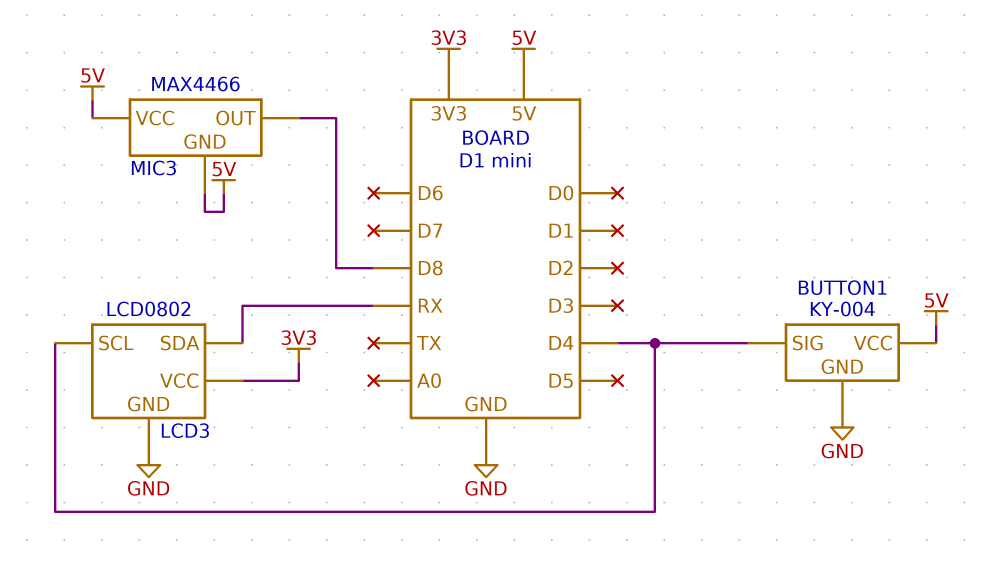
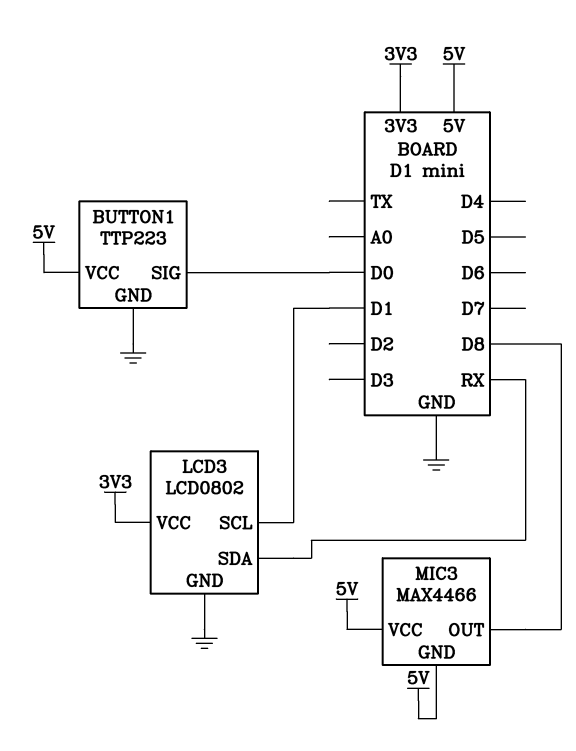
BUTTON1: KY-004 -> TTP223
BUTTON1 pin SIG: D4 -> D0
LCD3 pin SCL: D4 -> D1

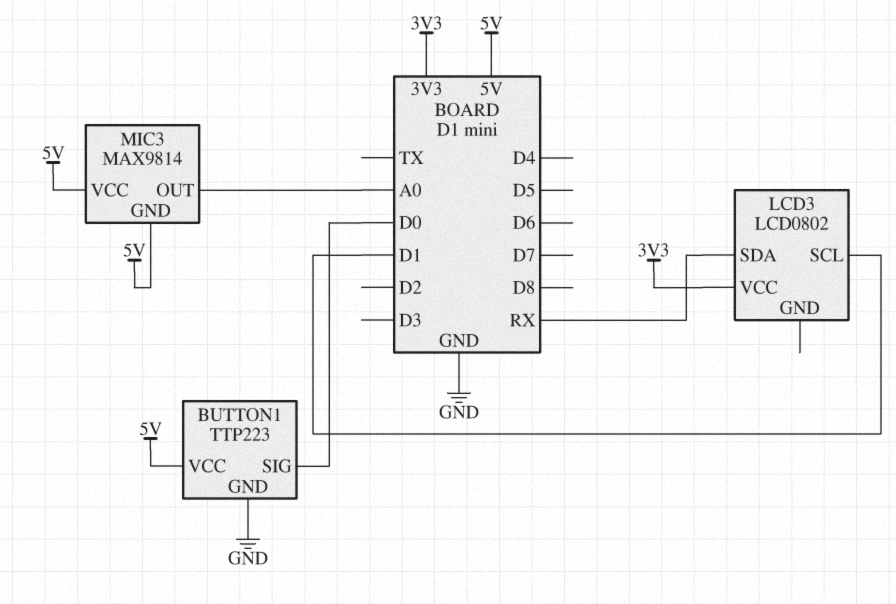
LCD3 pin GND: GND -> none
MIC3: MAX4466 -> MAX9814
MIC3 pin OUT: D8 -> A0

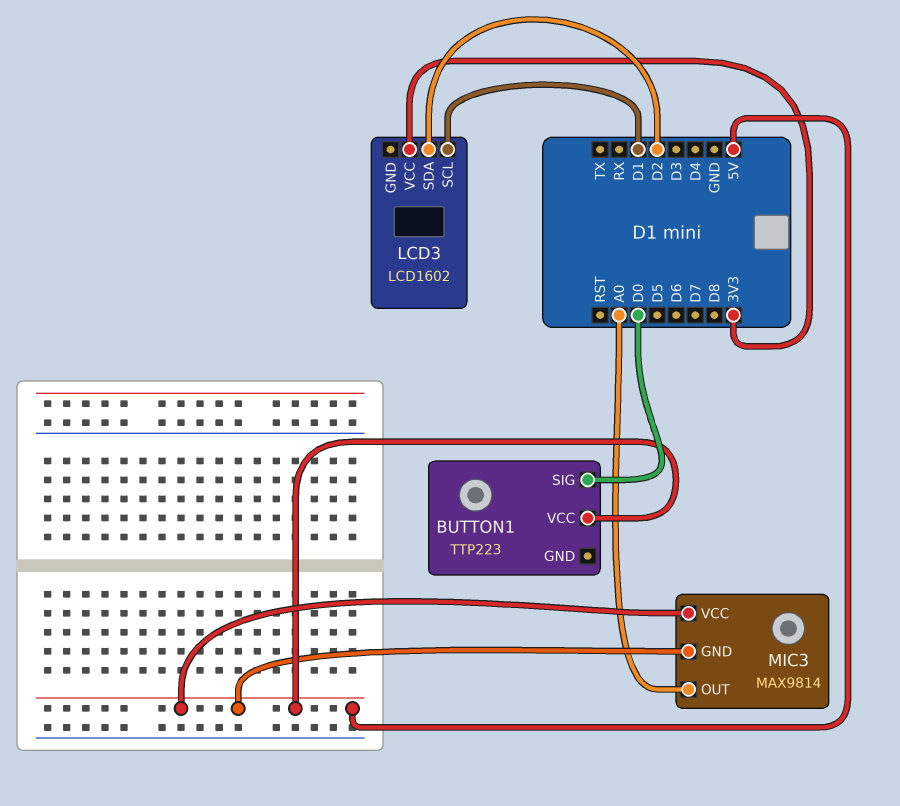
BUTTON1 pin GND: GND -> none
LCD3: LCD0802 -> LCD1602
LCD3 pin SDA: RX -> D2

